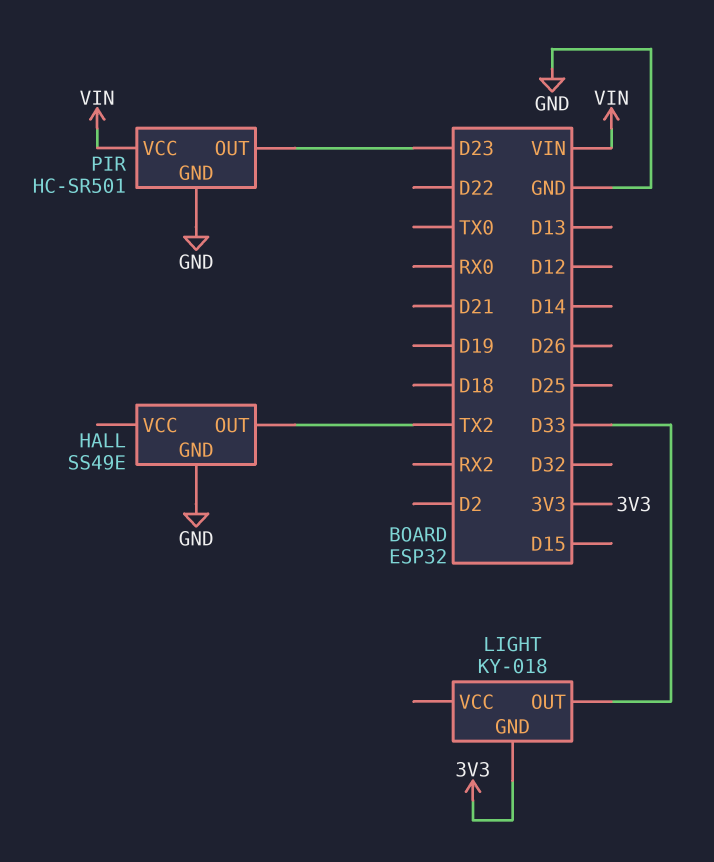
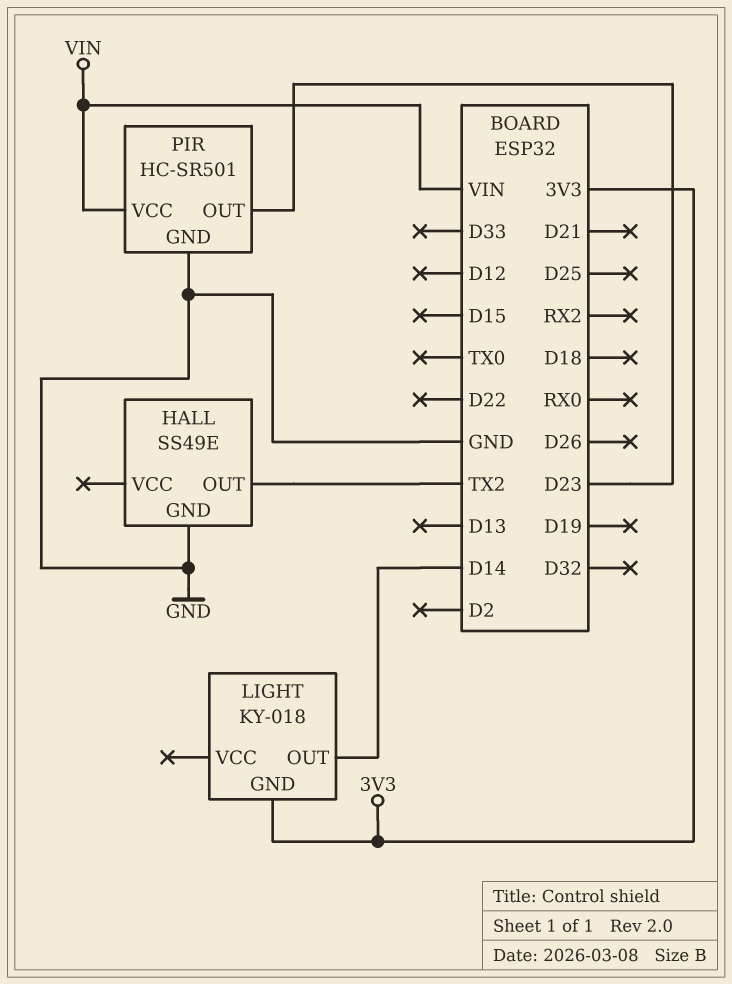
LIGHT pin OUT: D33 -> D14

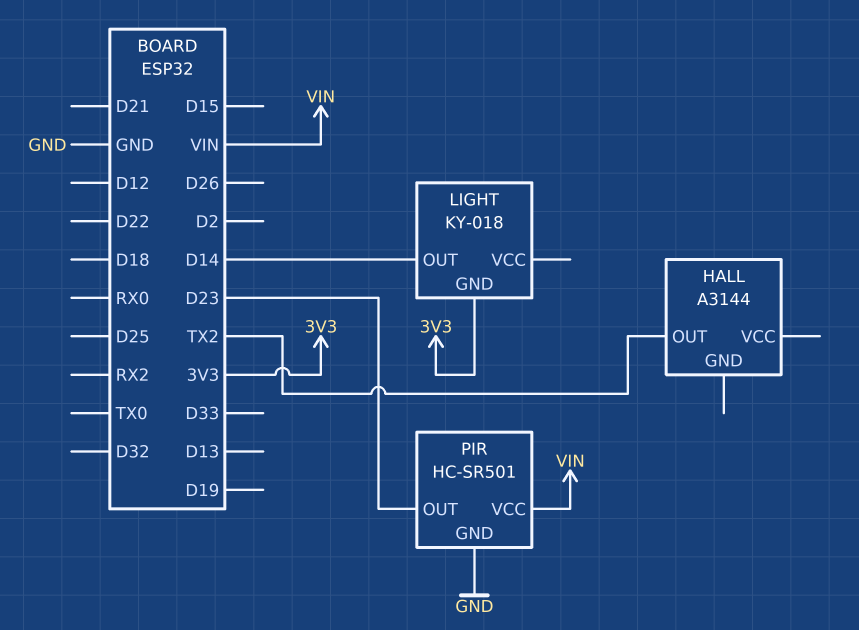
HALL: SS49E -> A3144
HALL pin GND: GND -> none

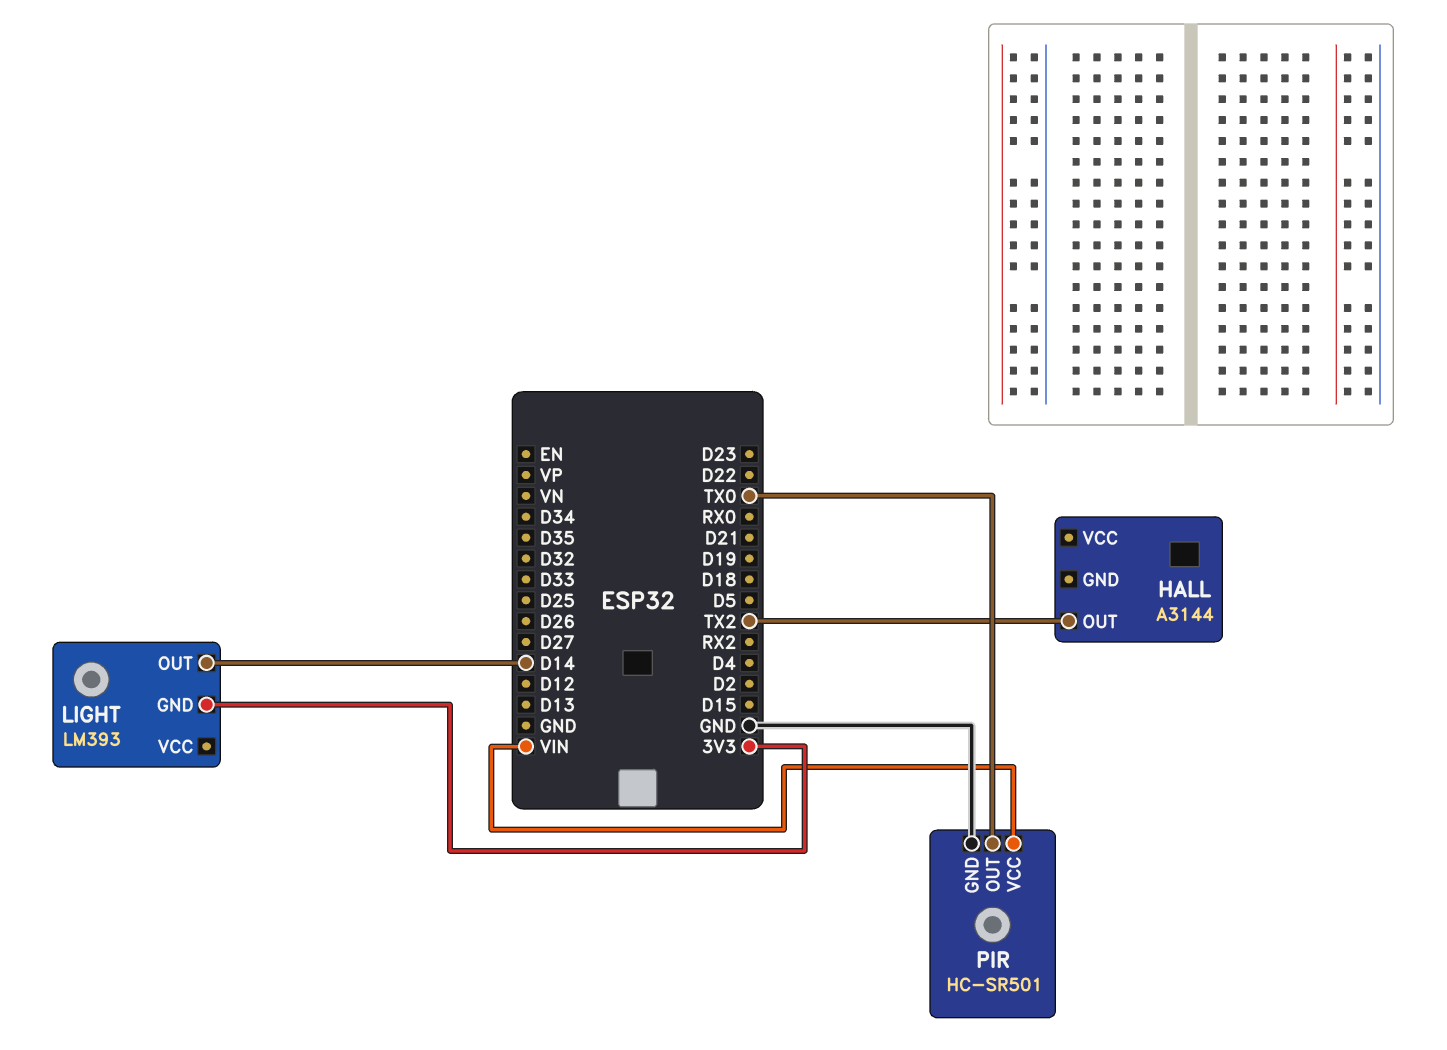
LIGHT: KY-018 -> LM393
PIR pin OUT: D23 -> TX0

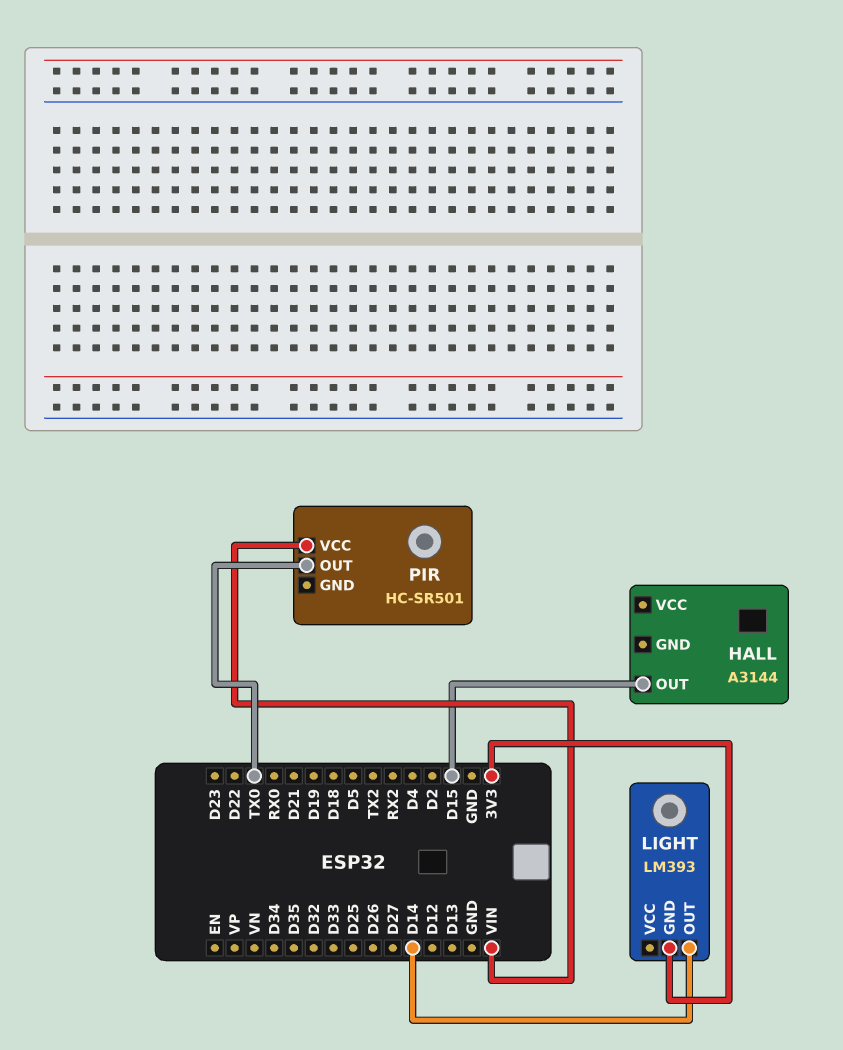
HALL pin OUT: TX2 -> D15
PIR pin GND: GND -> none

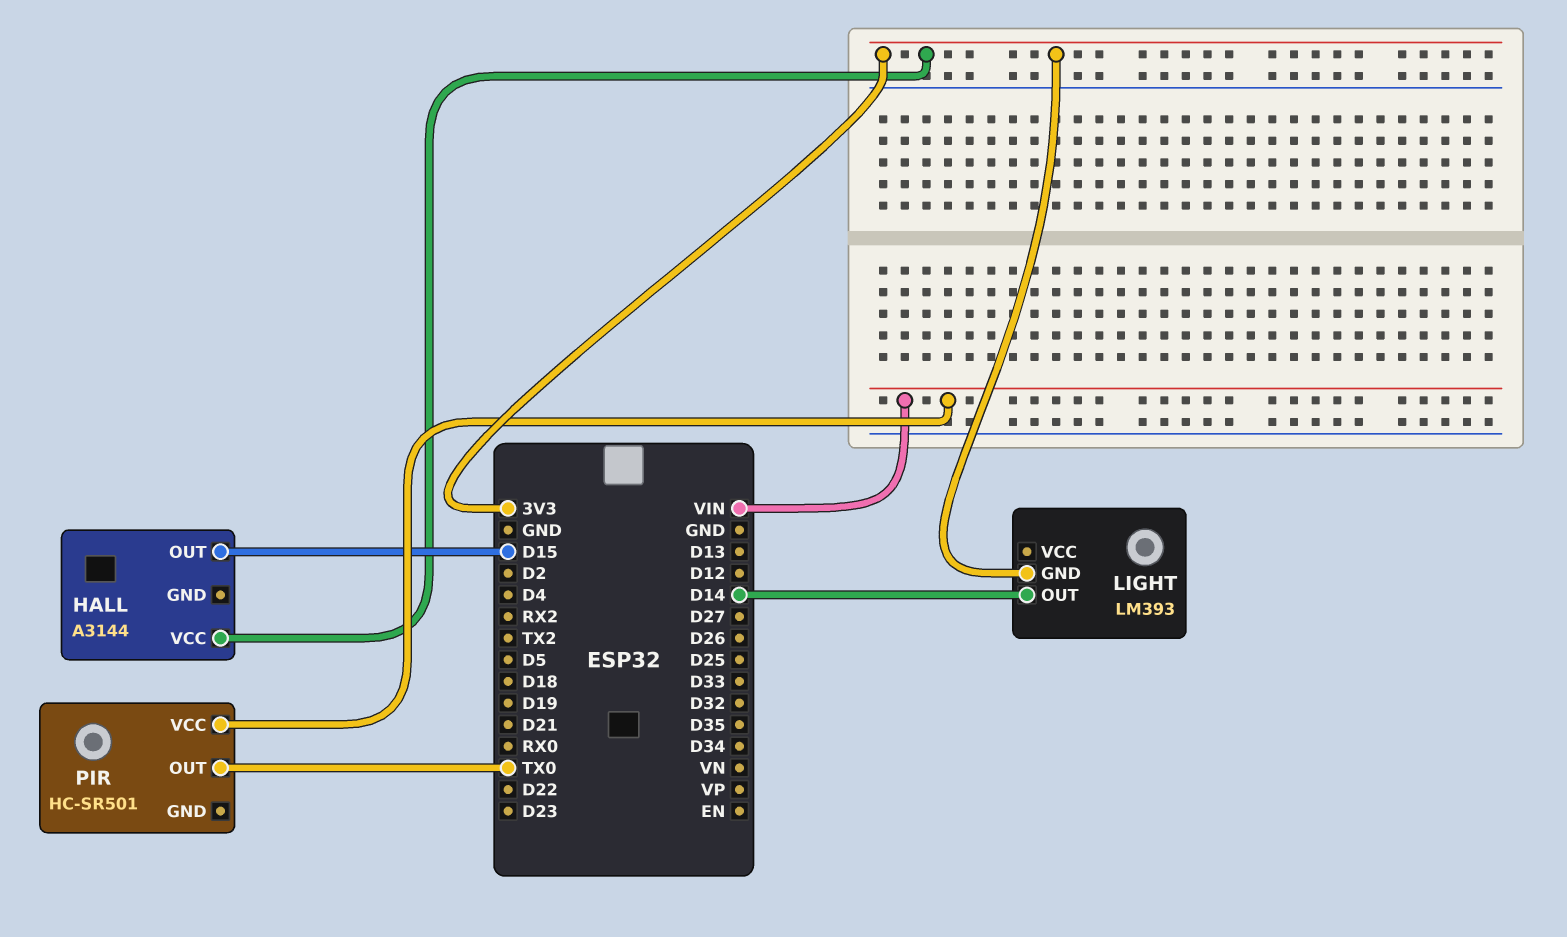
HALL pin VCC: none -> 3V3

